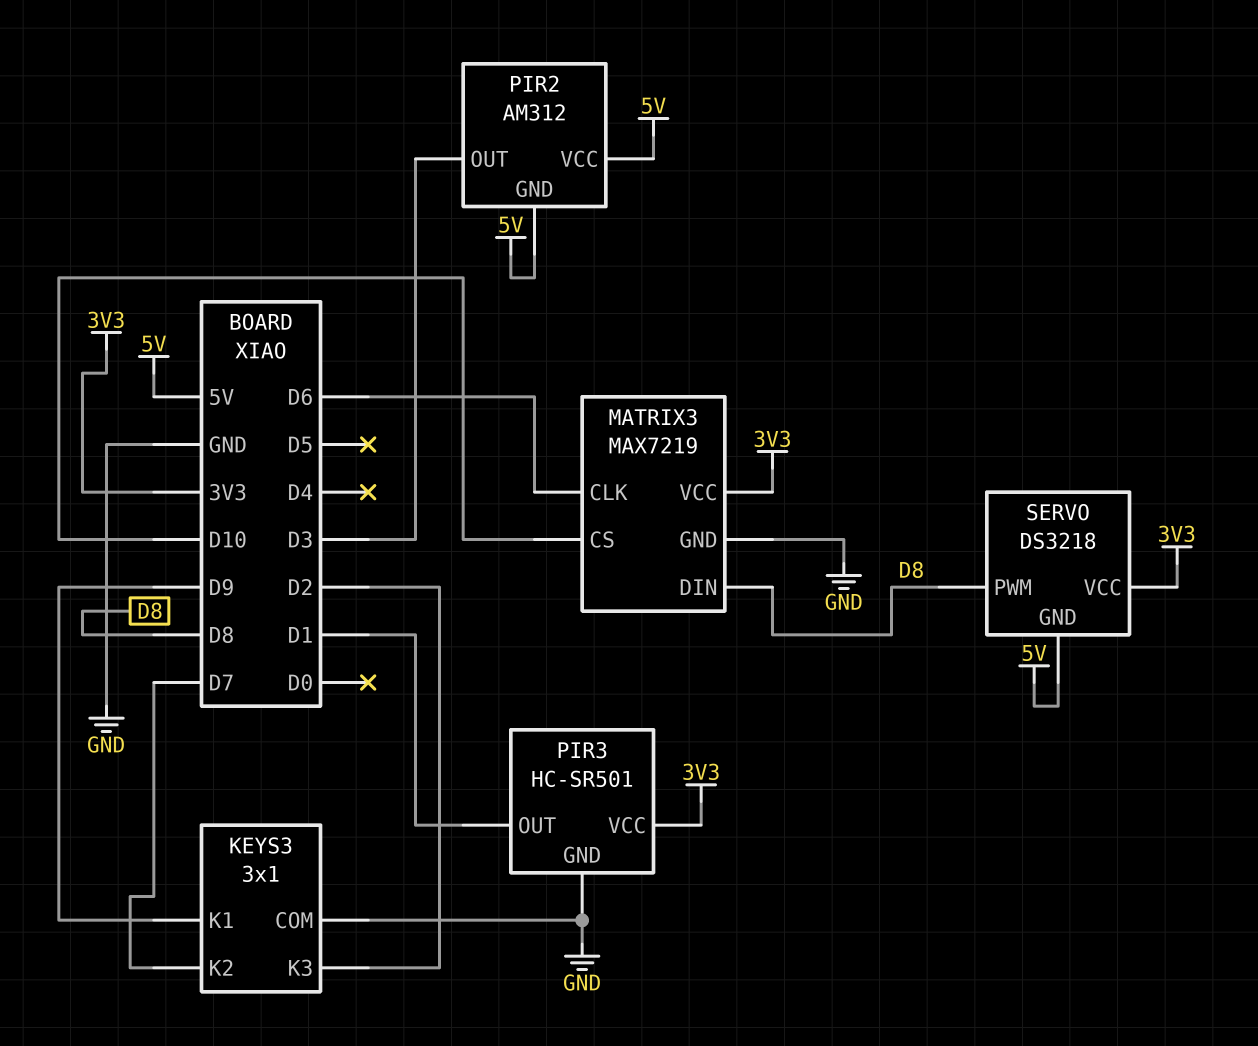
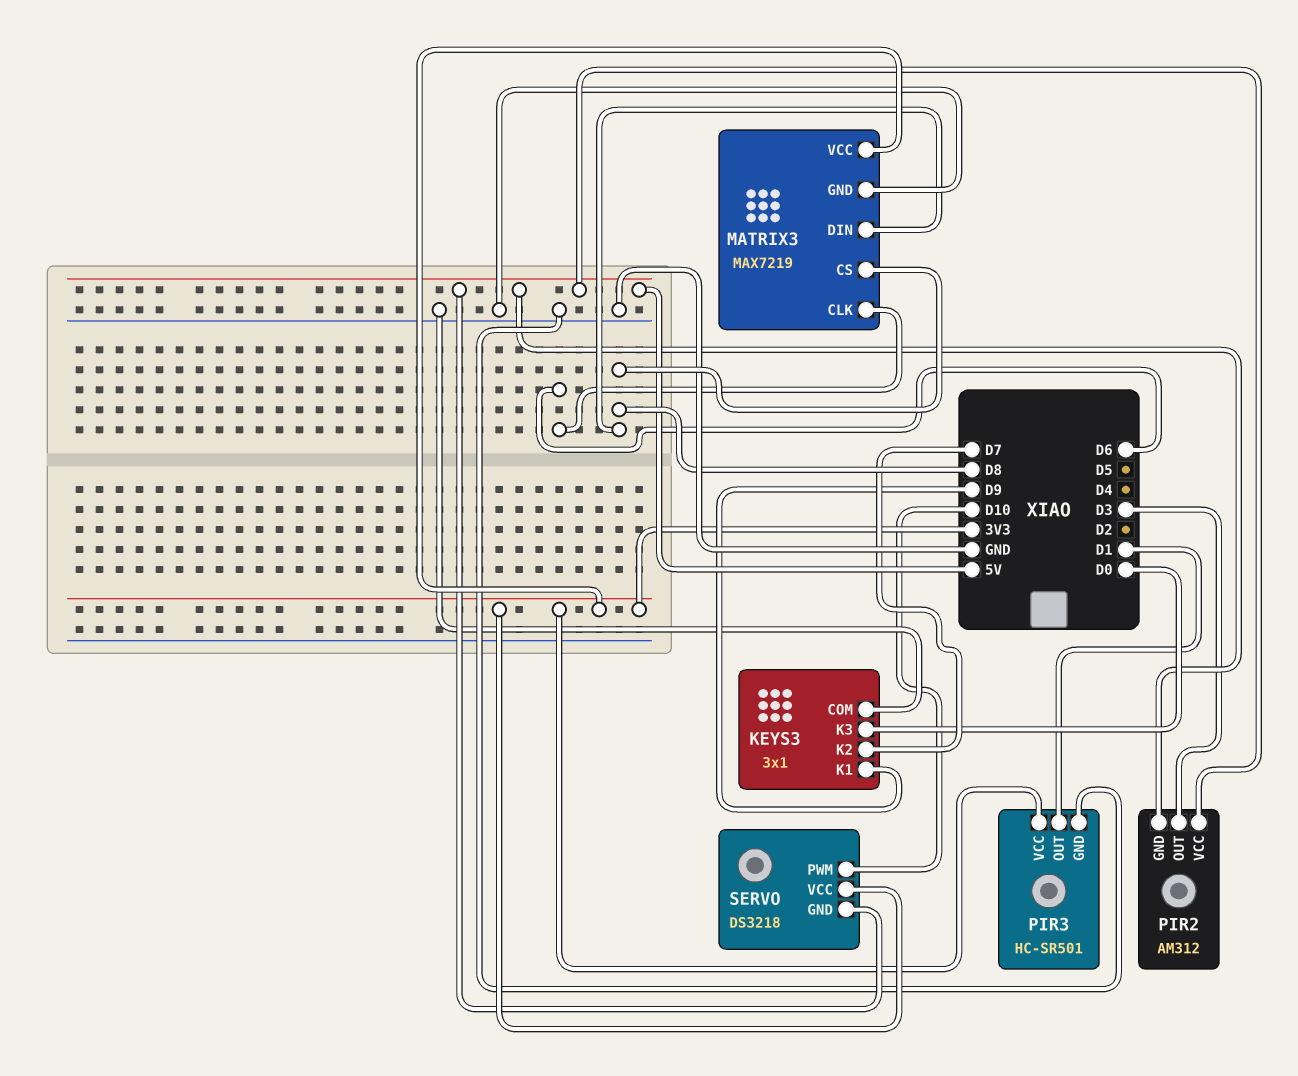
KEYS3 pin K3: D2 -> D0
MATRIX3 pin CS: D10 -> D8
SERVO pin PWM: D8 -> D10

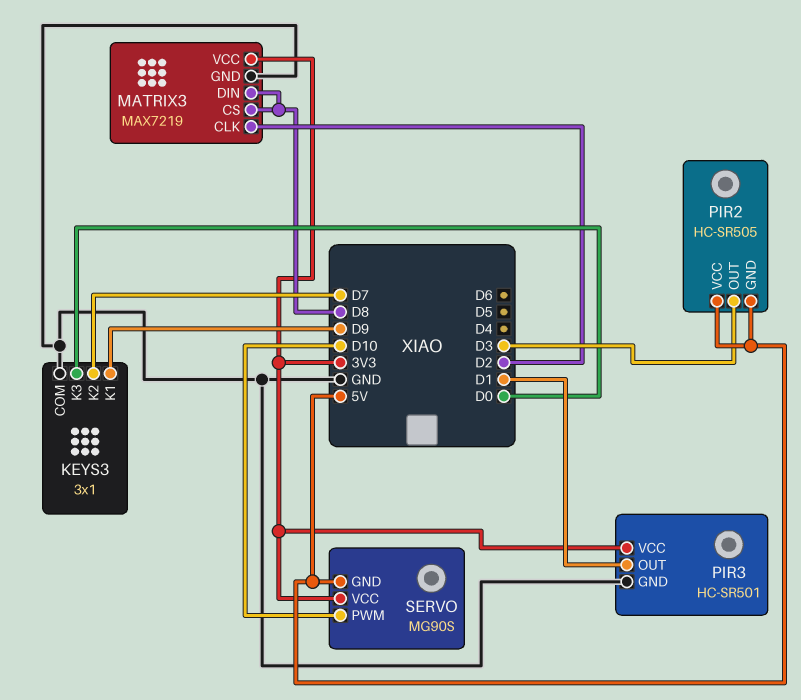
MATRIX3 pin CLK: D6 -> D2
PIR2: AM312 -> HC-SR505
SERVO: DS3218 -> MG90S

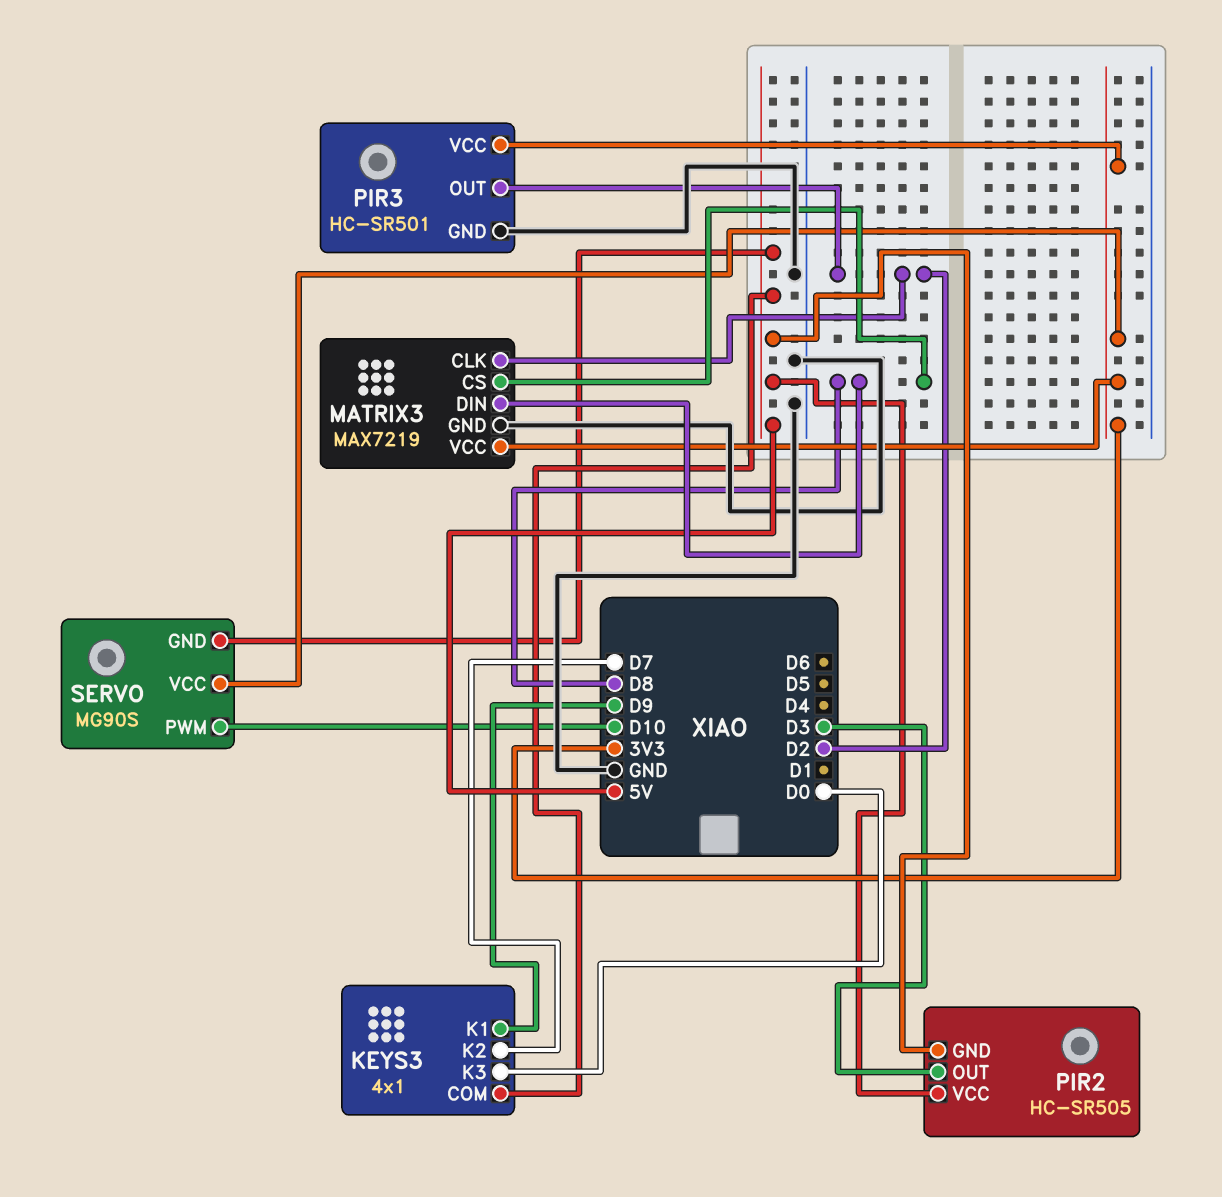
KEYS3: 3x1 -> 4x1
KEYS3 pin COM: GND -> 5V
PIR3 pin OUT: D1 -> D2

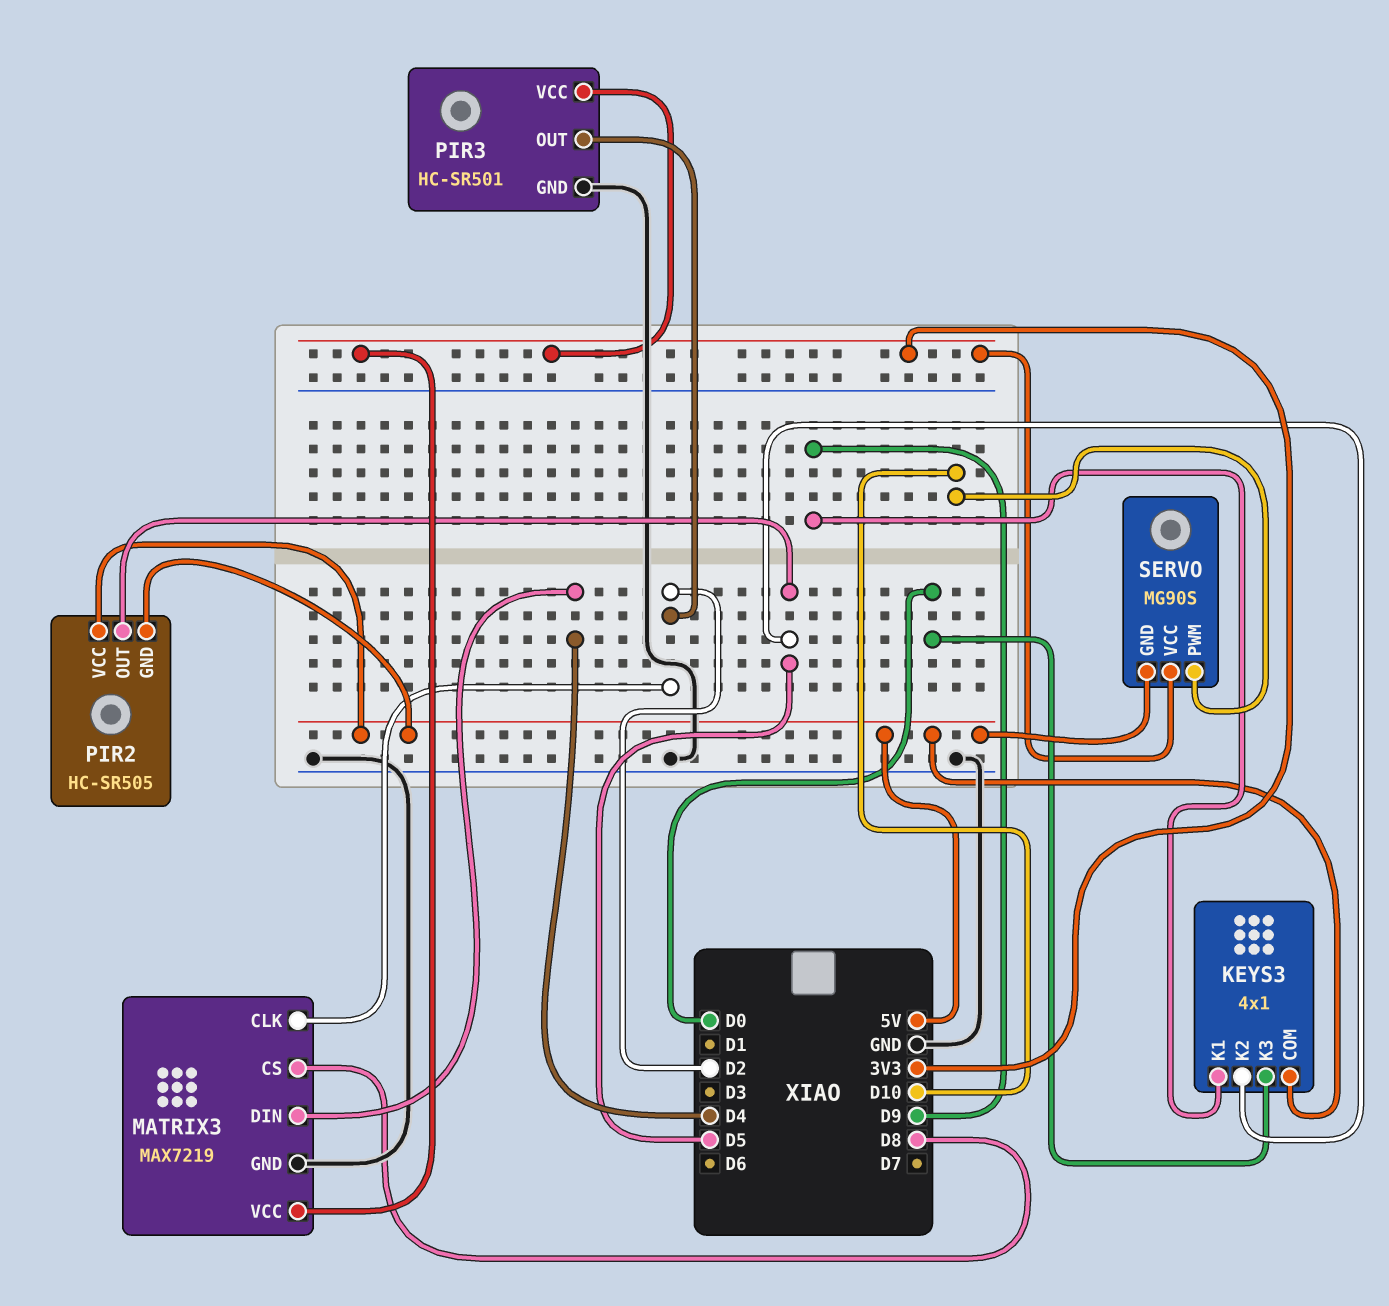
KEYS3 pin K2: D7 -> D5
MATRIX3 pin DIN: D8 -> D4
PIR2 pin OUT: D3 -> D5

